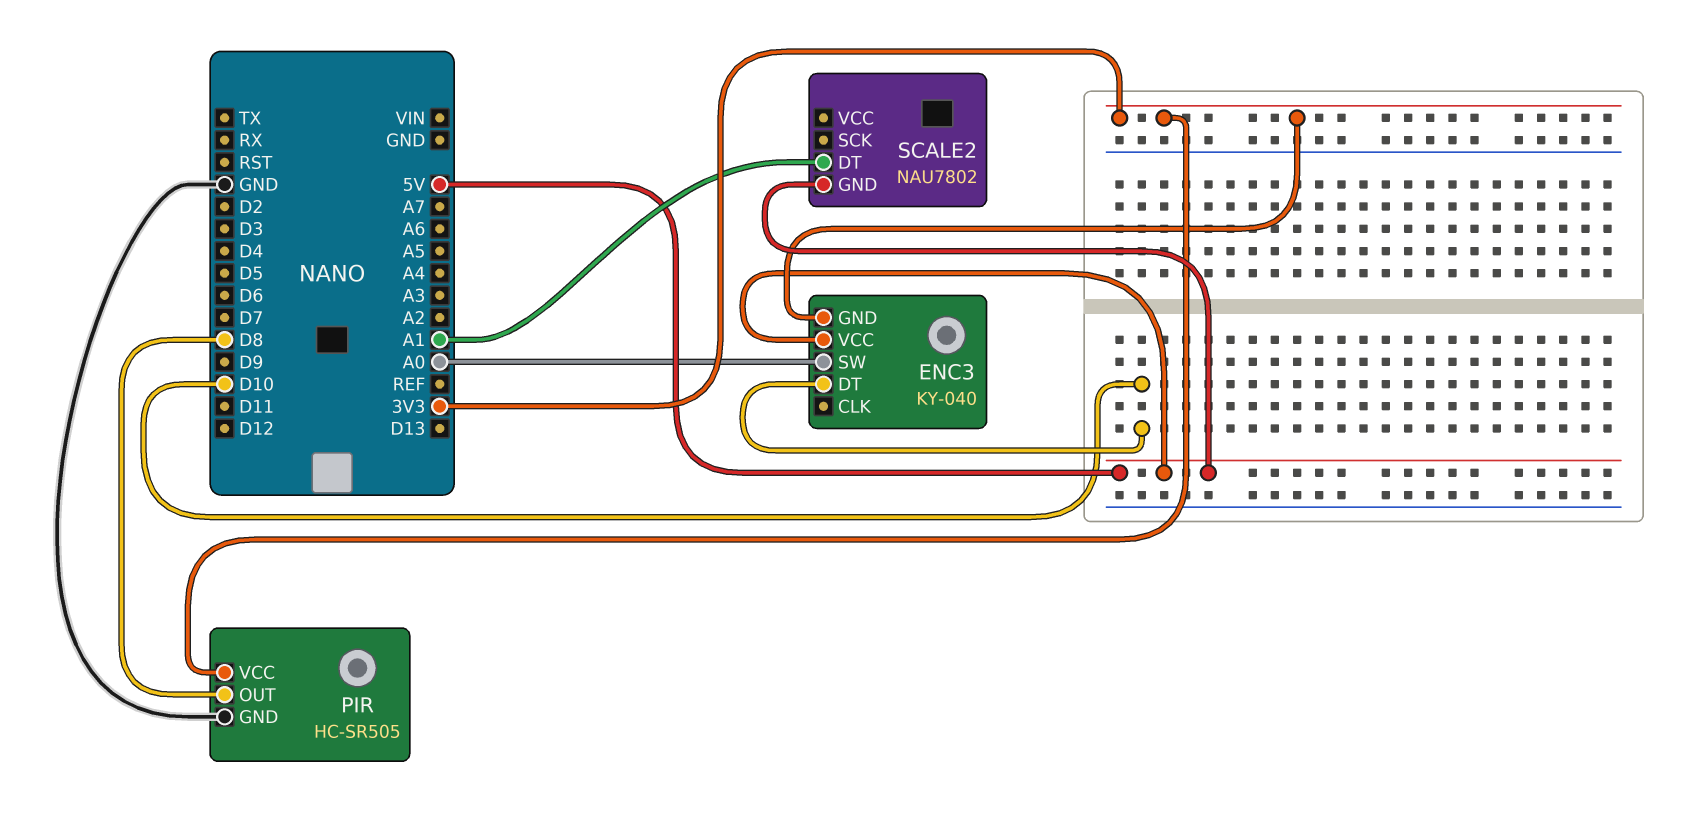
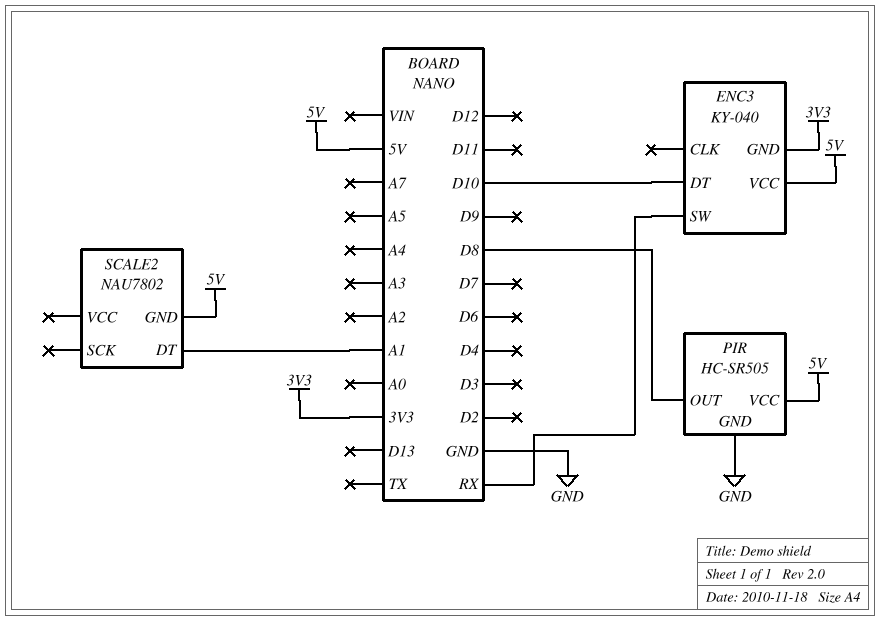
ENC3 pin SW: A0 -> RX
PIR pin VCC: 3V3 -> 5V

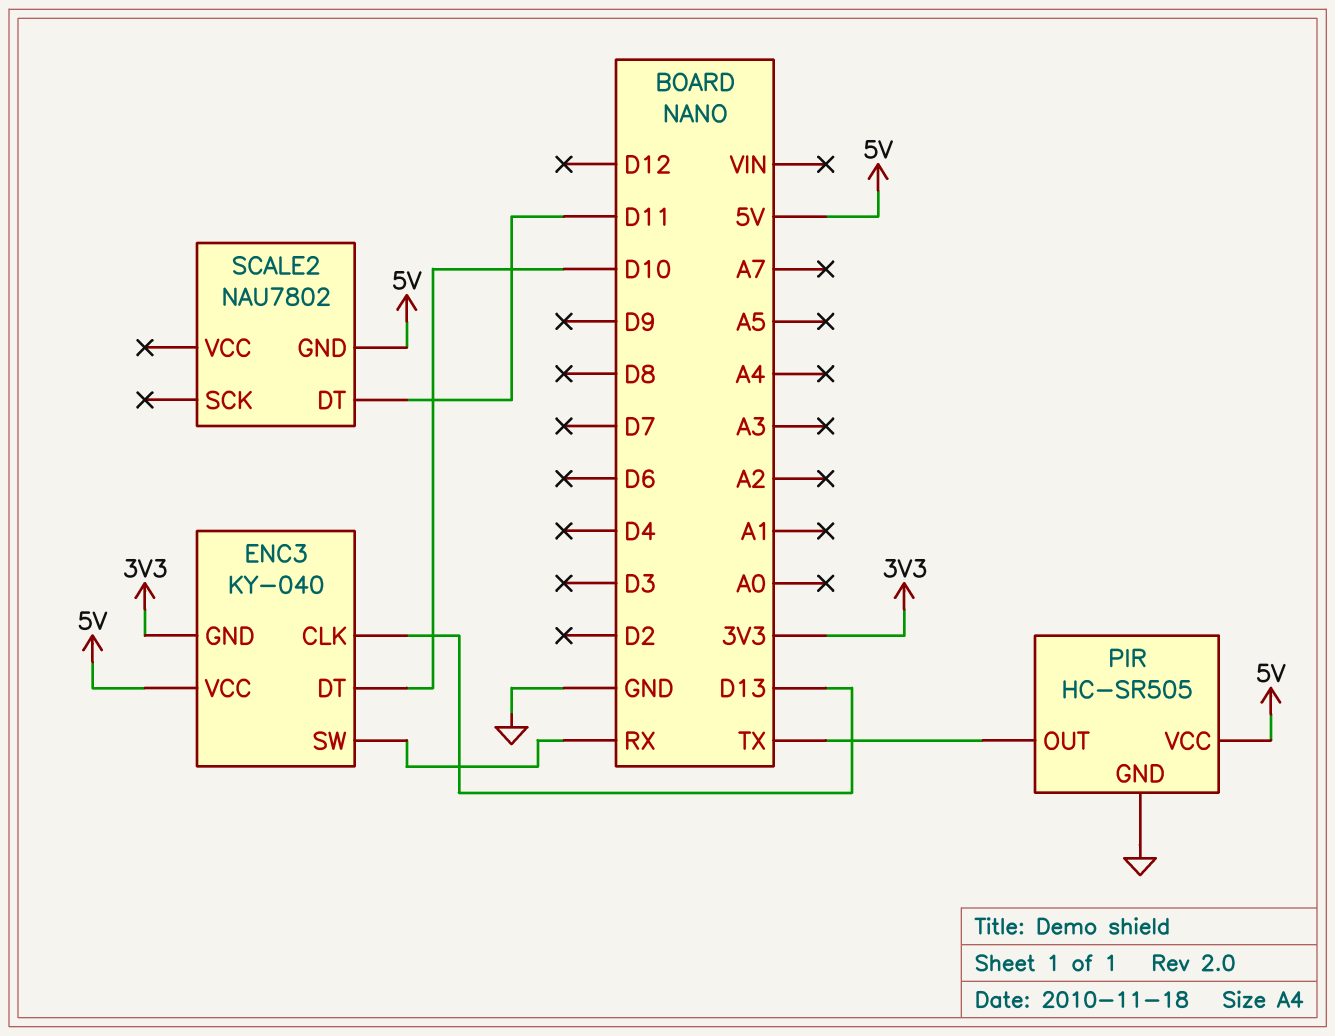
ENC3 pin CLK: none -> D13
PIR pin OUT: D8 -> TX
SCALE2 pin DT: A1 -> D11

